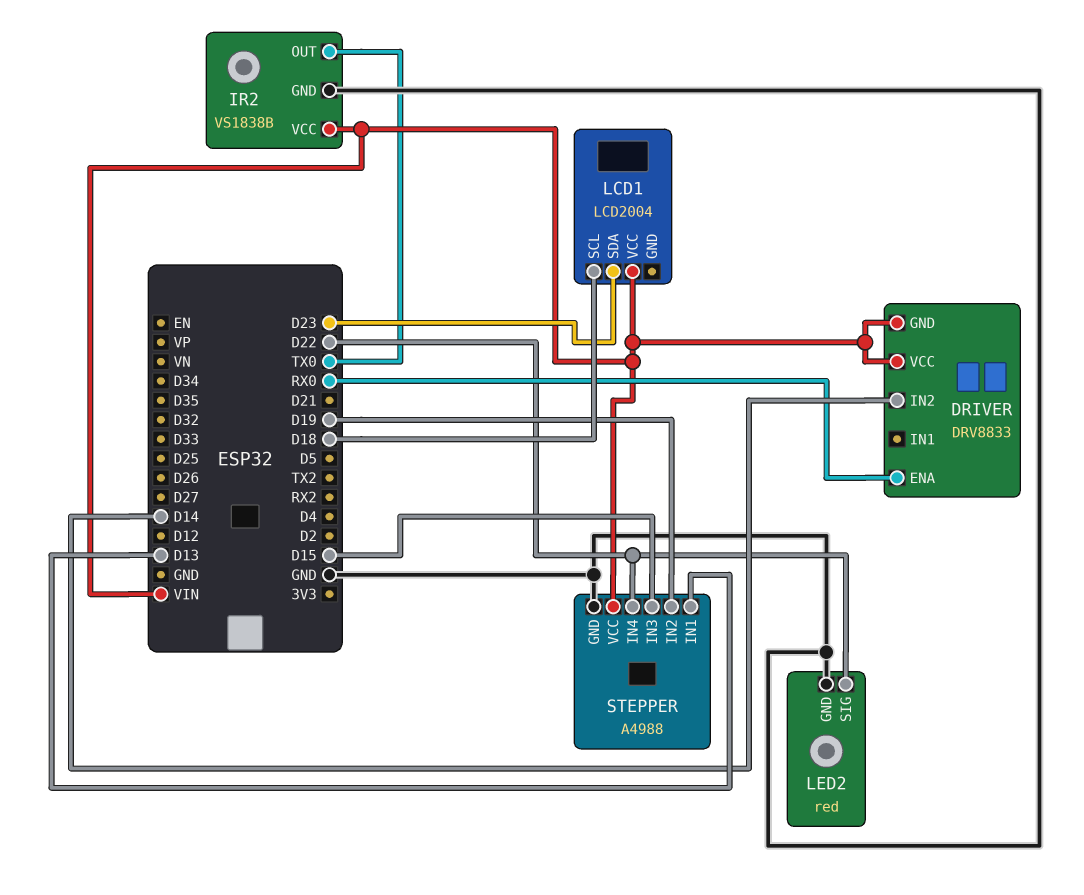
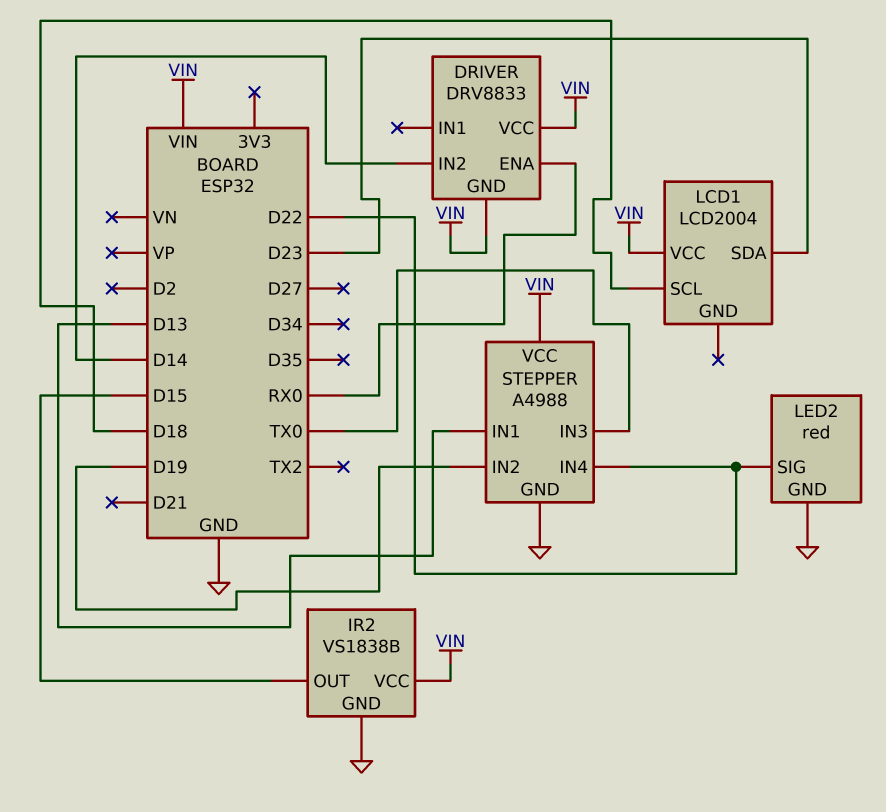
IR2 pin OUT: TX0 -> D15
STEPPER pin IN3: D15 -> TX0

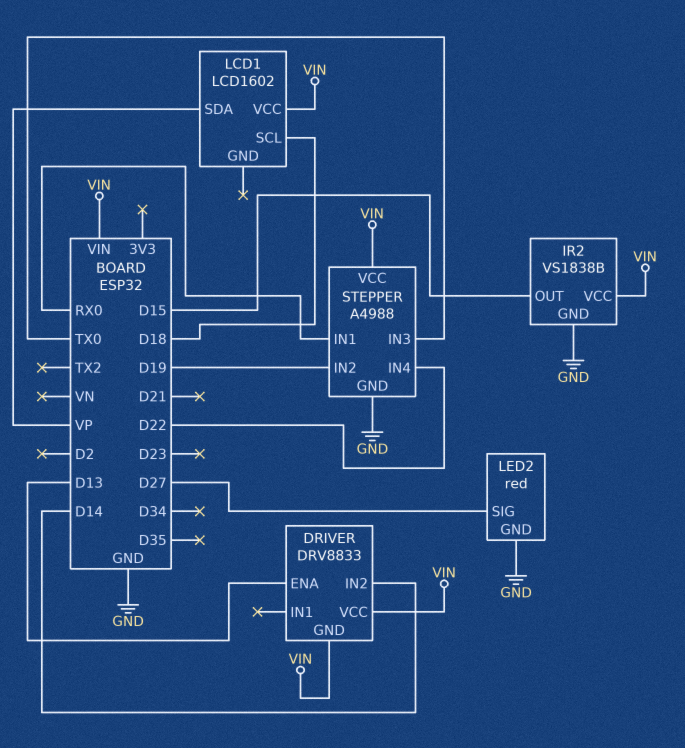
DRIVER pin ENA: RX0 -> D13
LCD1: LCD2004 -> LCD1602
LCD1 pin SDA: D23 -> VP
LED2 pin SIG: D22 -> D27
STEPPER pin IN1: D13 -> RX0

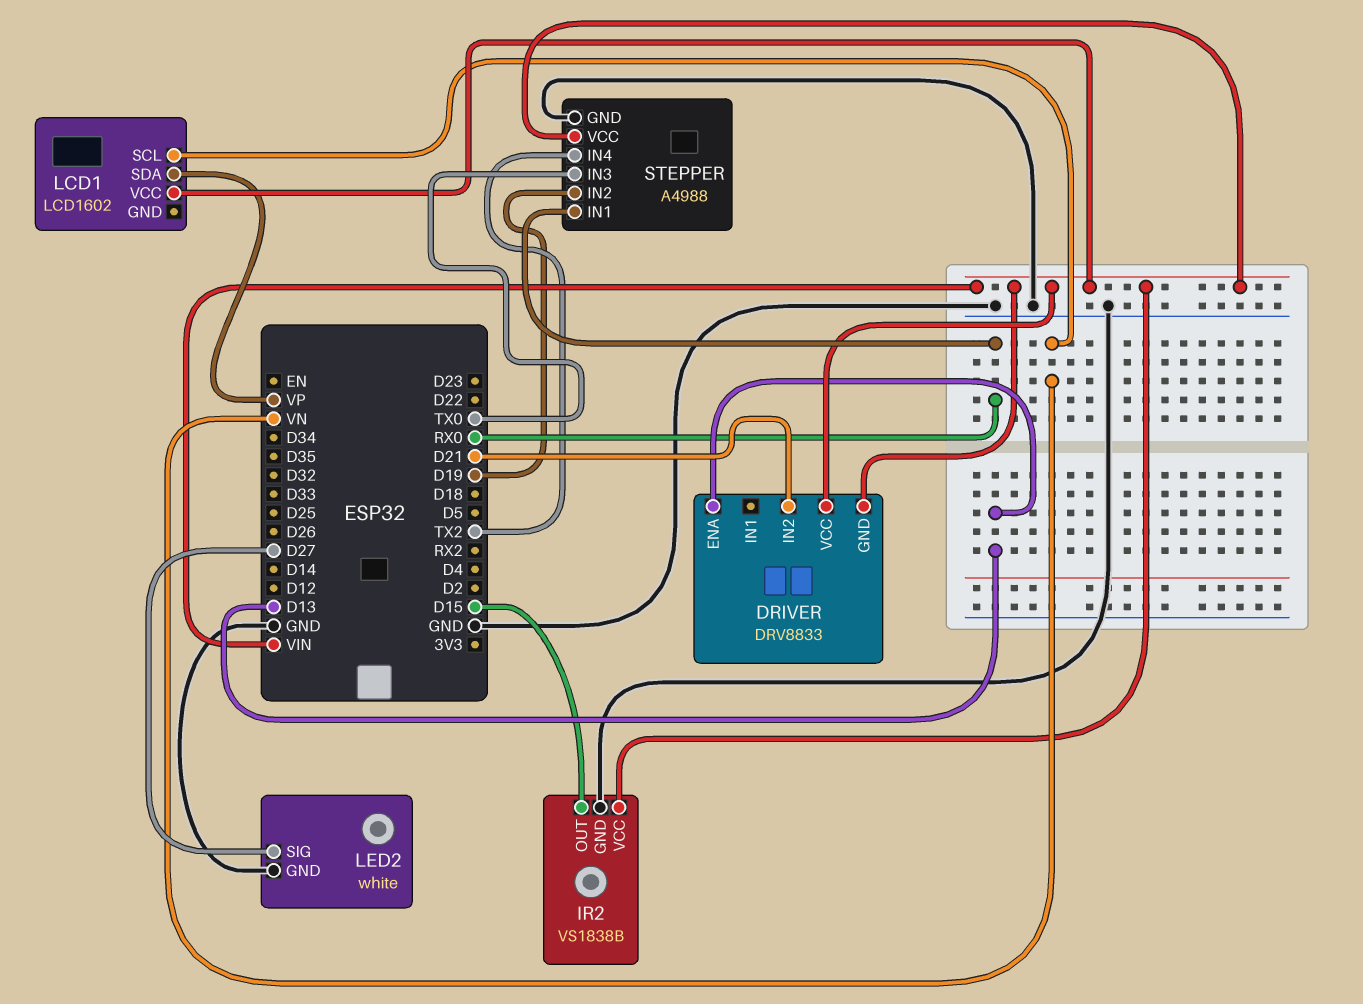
DRIVER pin IN2: D14 -> D21
LCD1 pin SCL: D18 -> VN
LED2: red -> white
STEPPER pin IN4: D22 -> TX2

